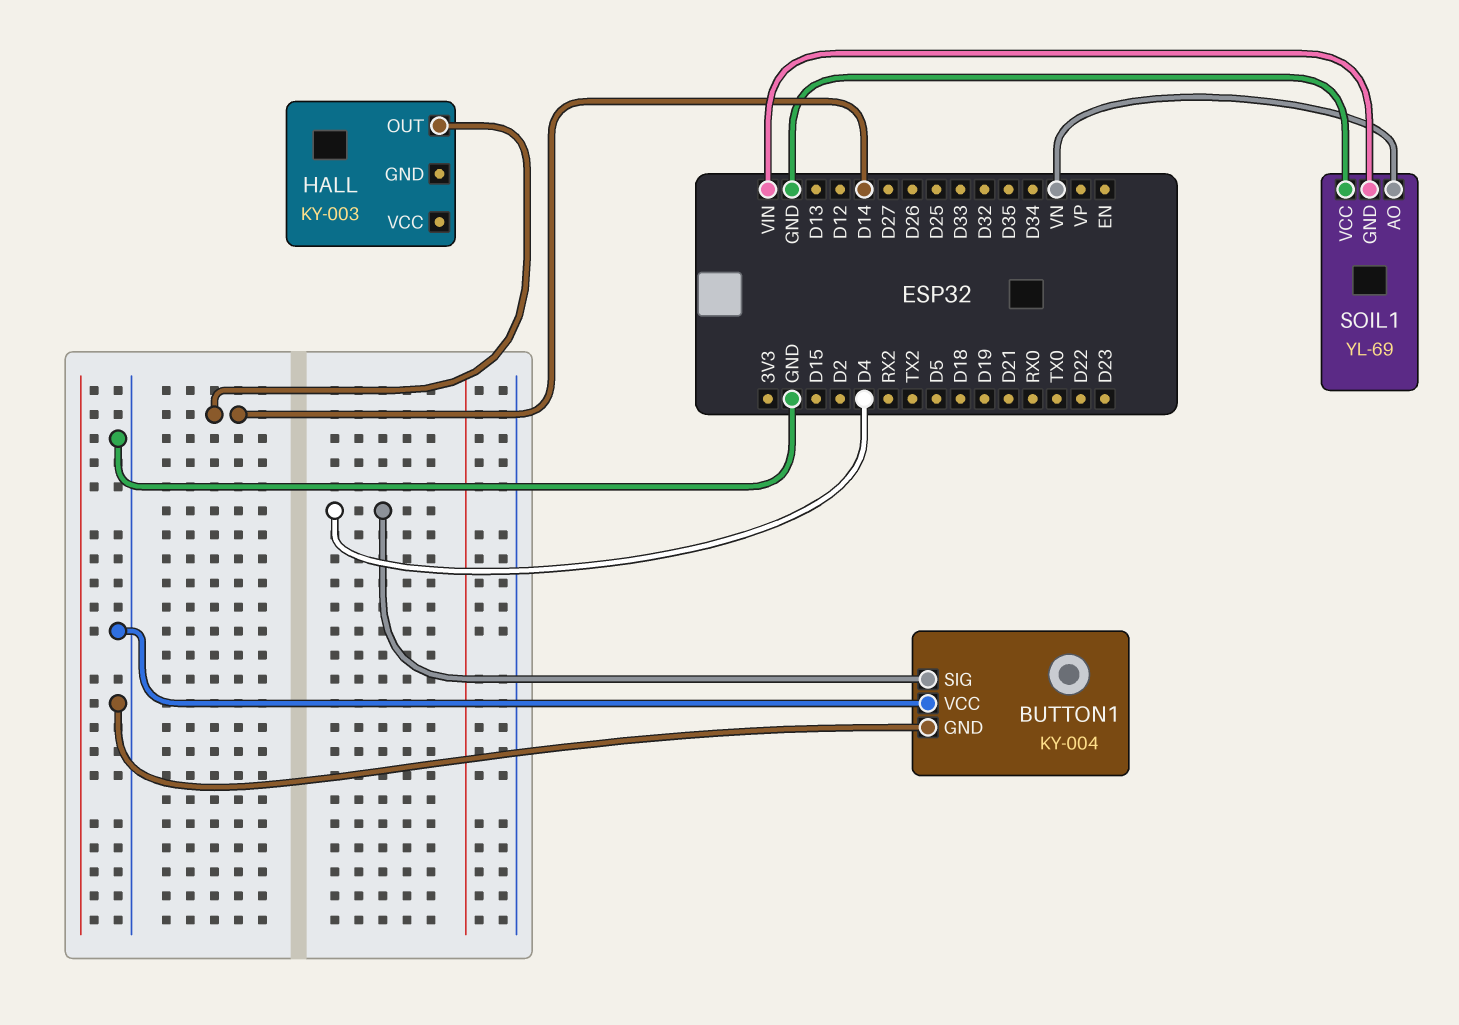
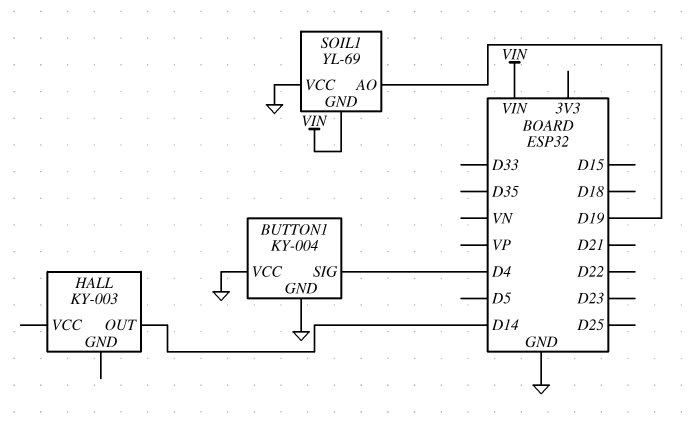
SOIL1 pin AO: VN -> D19

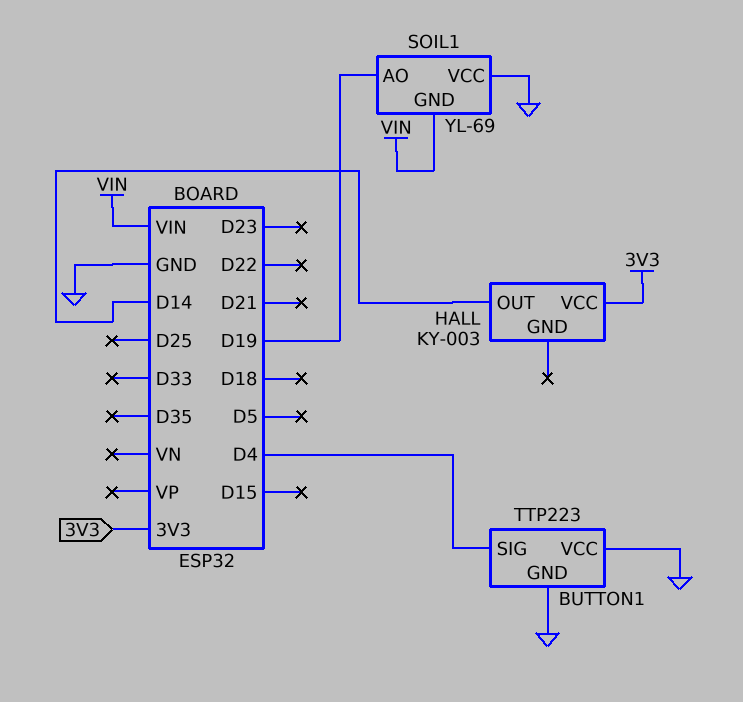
BUTTON1: KY-004 -> TTP223
HALL pin VCC: none -> 3V3

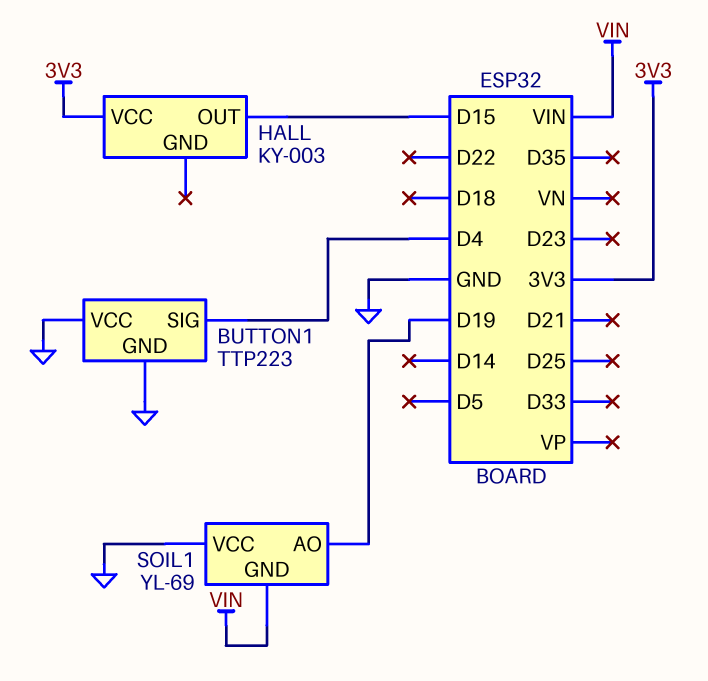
HALL pin OUT: D14 -> D15

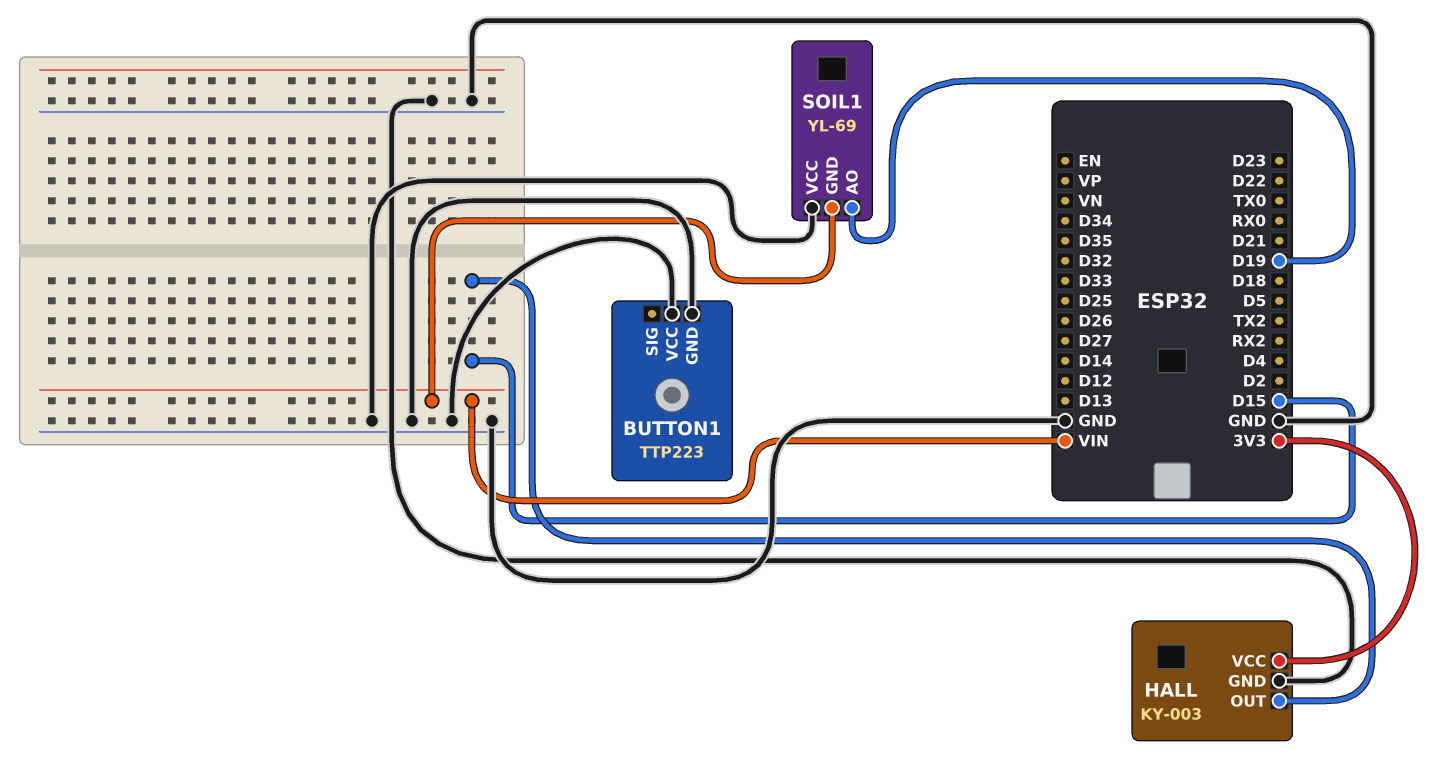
BUTTON1 pin SIG: D4 -> none
HALL pin GND: none -> GND

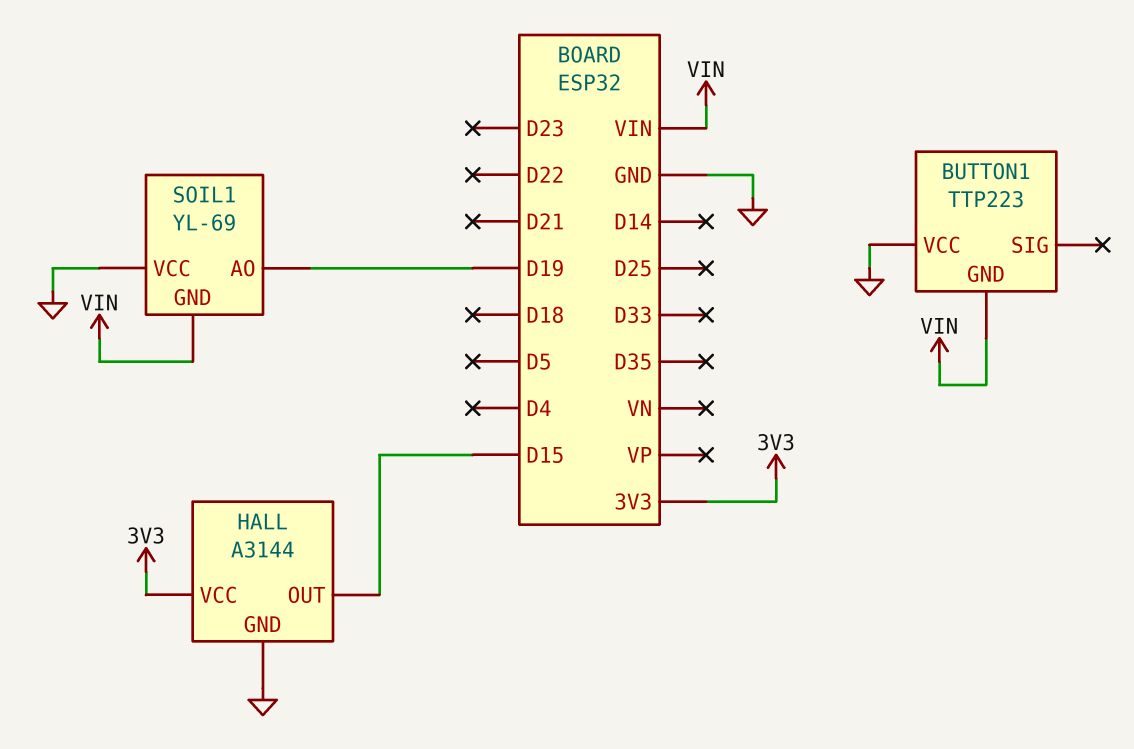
BUTTON1 pin GND: GND -> VIN
HALL: KY-003 -> A3144

